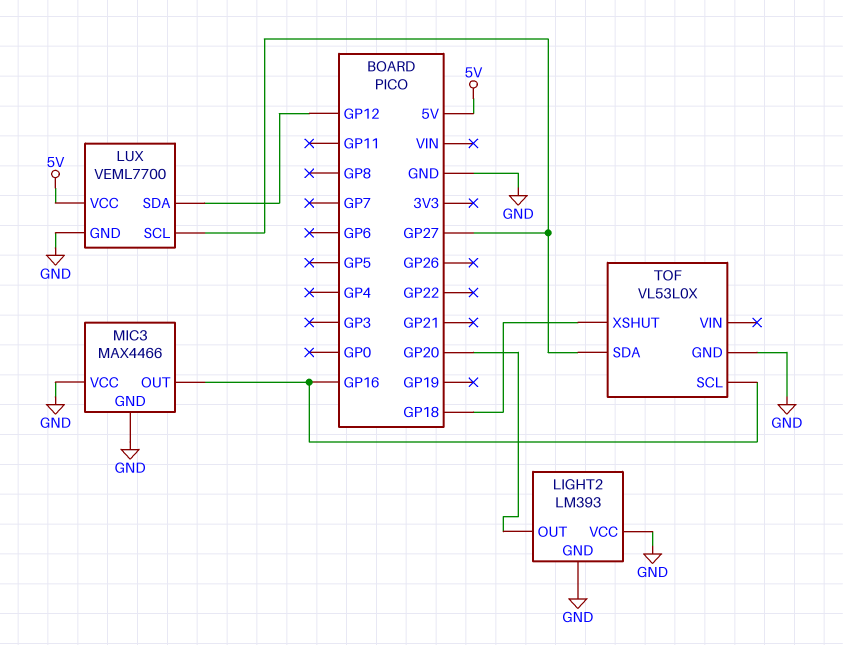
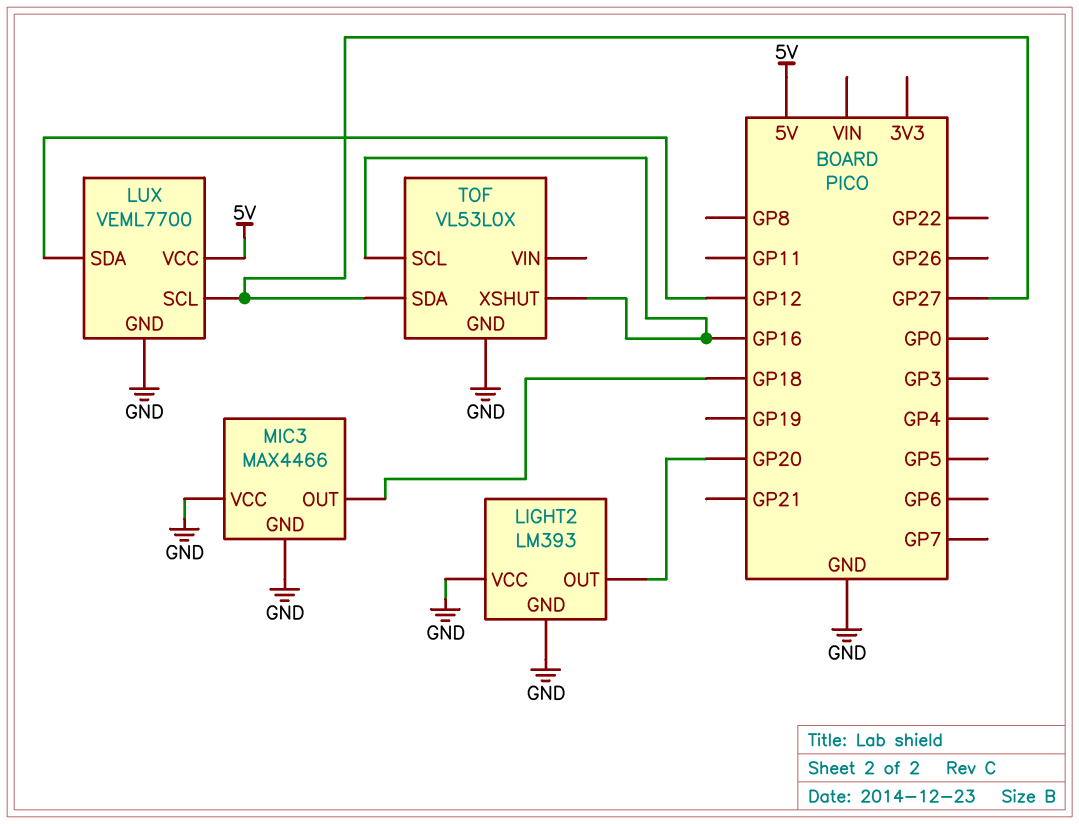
MIC3 pin OUT: GP16 -> GP18
TOF pin XSHUT: GP18 -> GP16

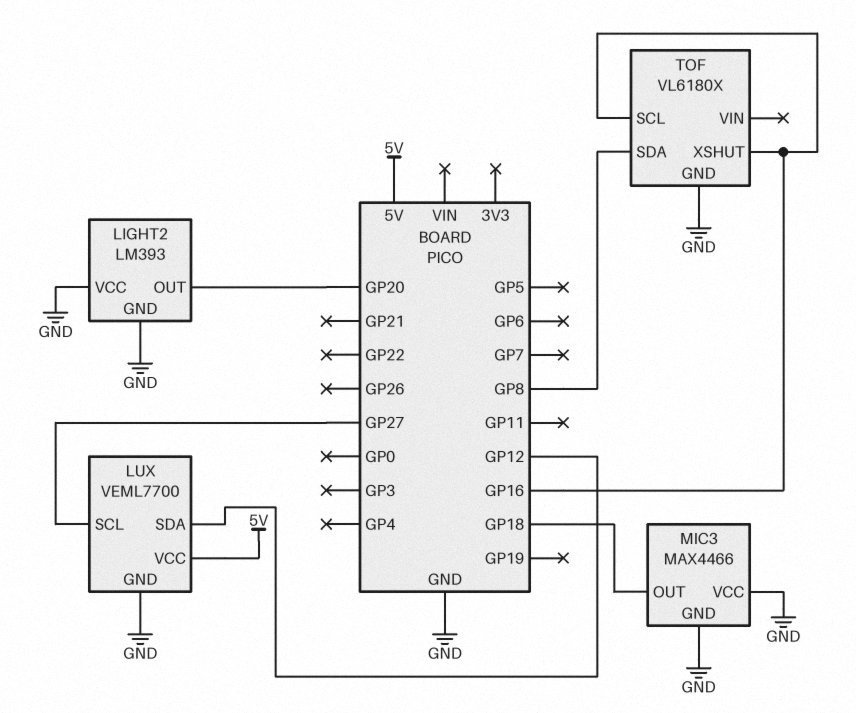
TOF: VL53L0X -> VL6180X
TOF pin SDA: GP27 -> GP8

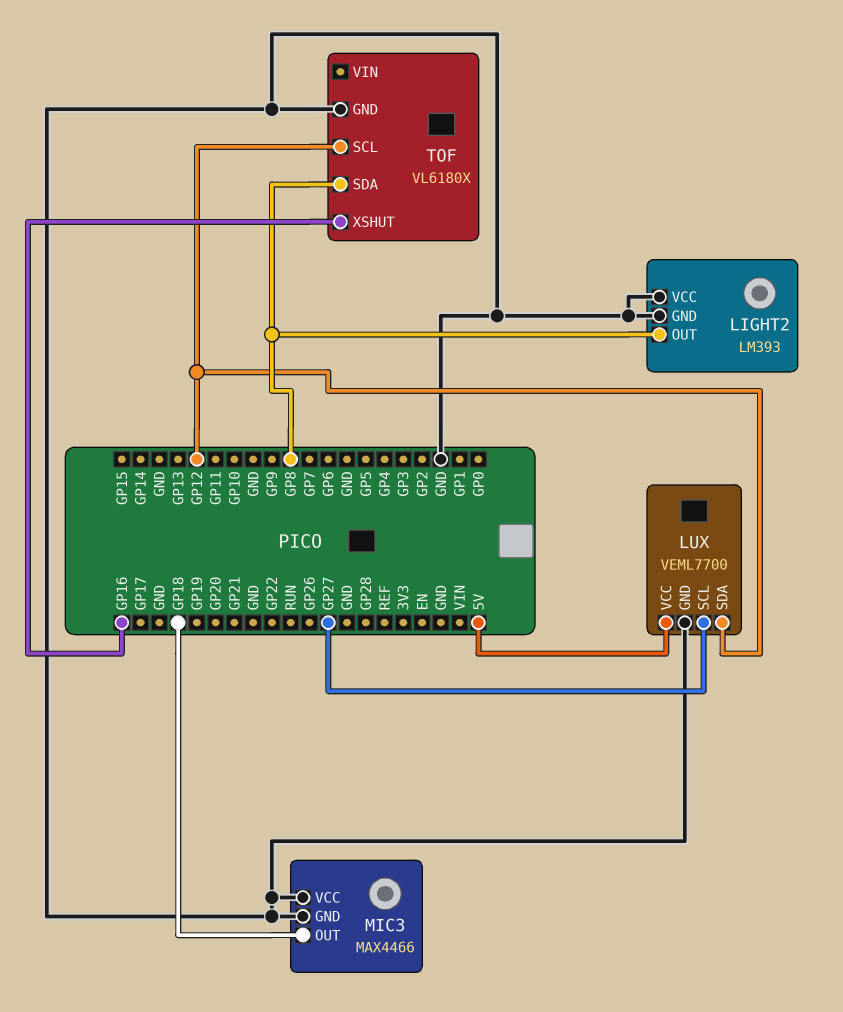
LIGHT2 pin OUT: GP20 -> GP8
TOF pin SCL: GP16 -> GP12

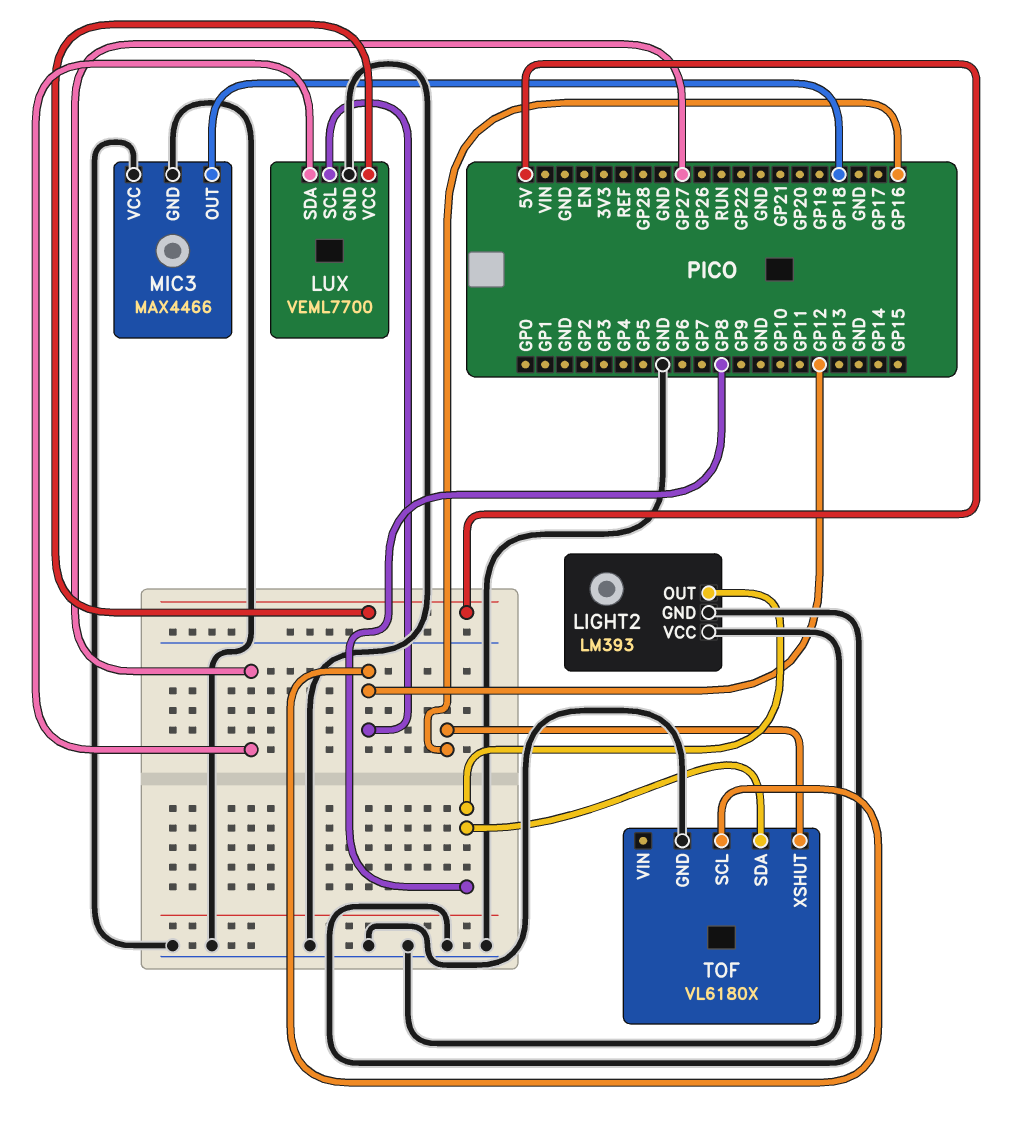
LUX pin SCL: GP27 -> GP12
LUX pin SDA: GP12 -> GP27

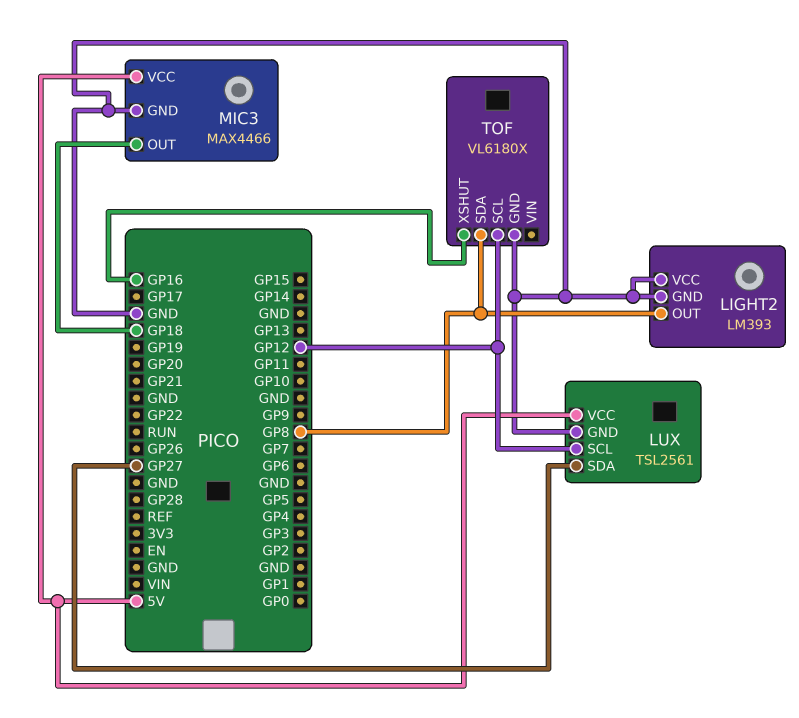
LUX: VEML7700 -> TSL2561
MIC3 pin VCC: GND -> 5V

